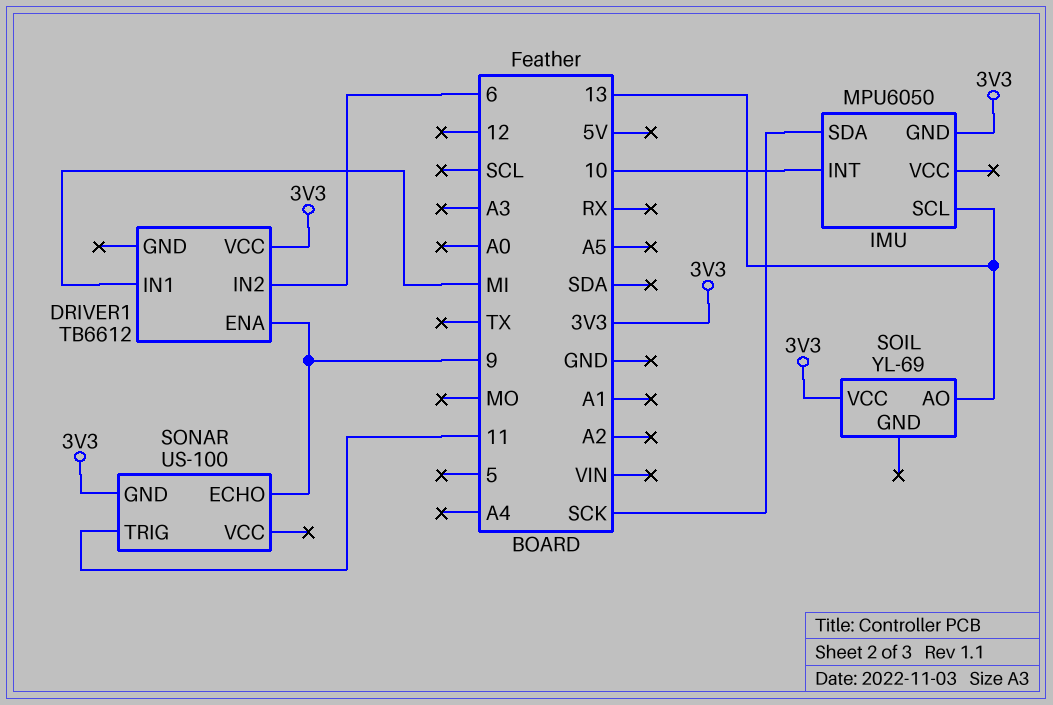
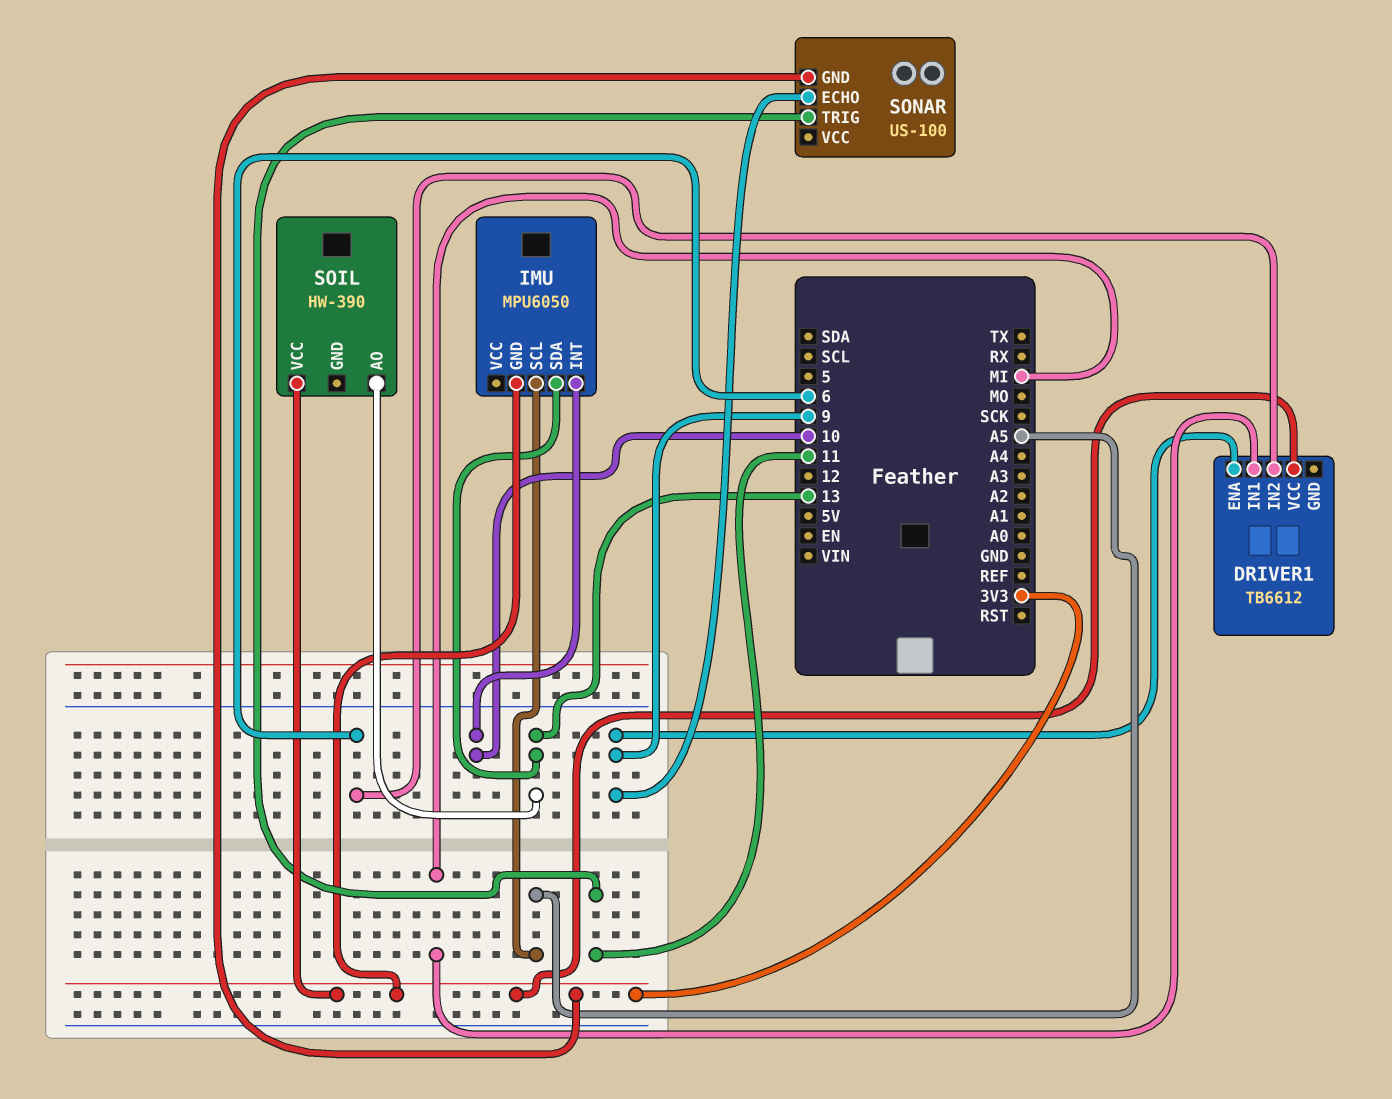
IMU pin SCL: 13 -> A5
IMU pin SDA: SCK -> 13
SOIL: YL-69 -> HW-390

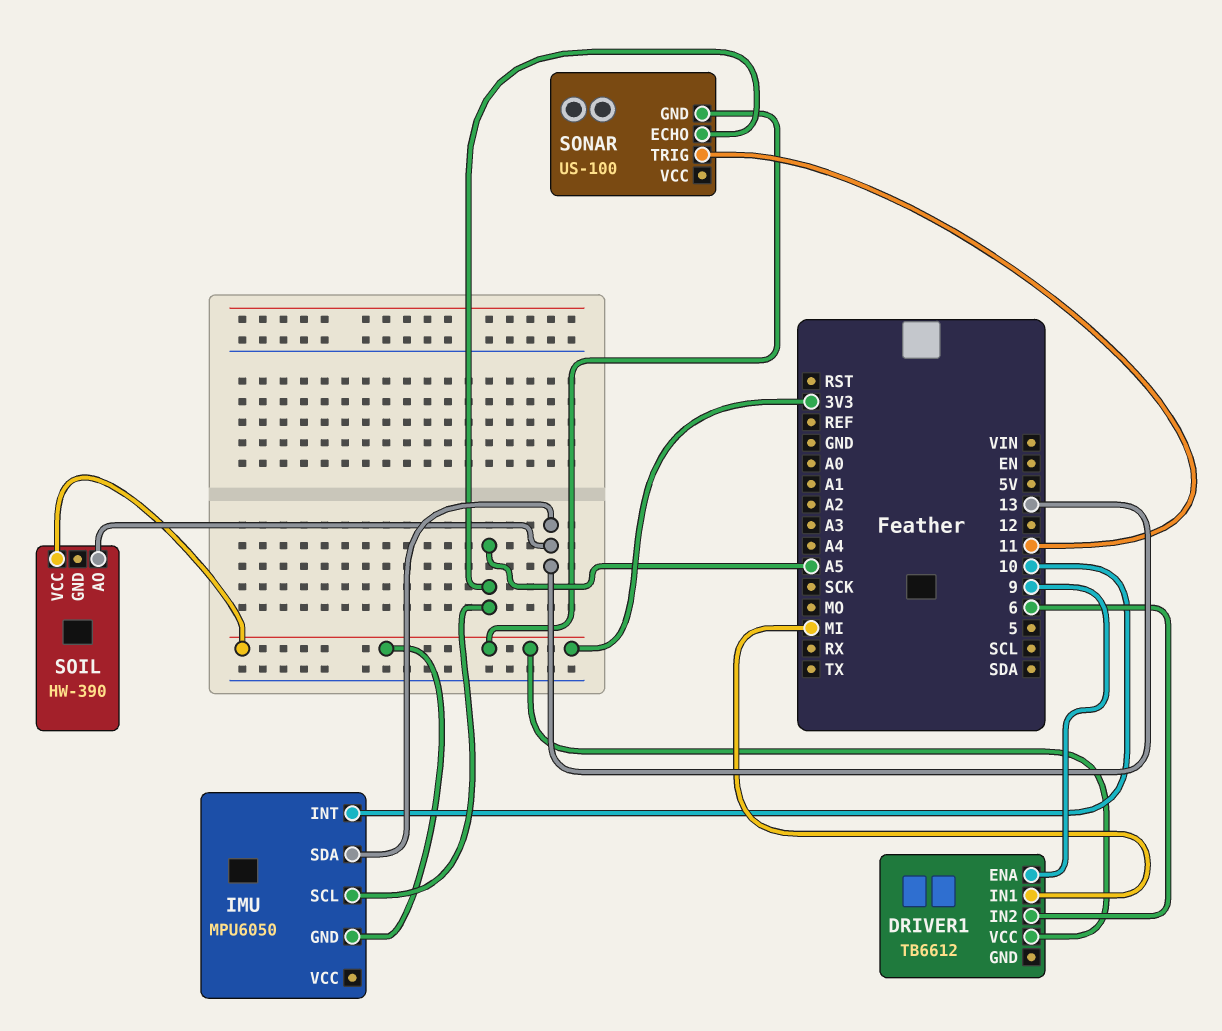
SONAR pin ECHO: 9 -> A5

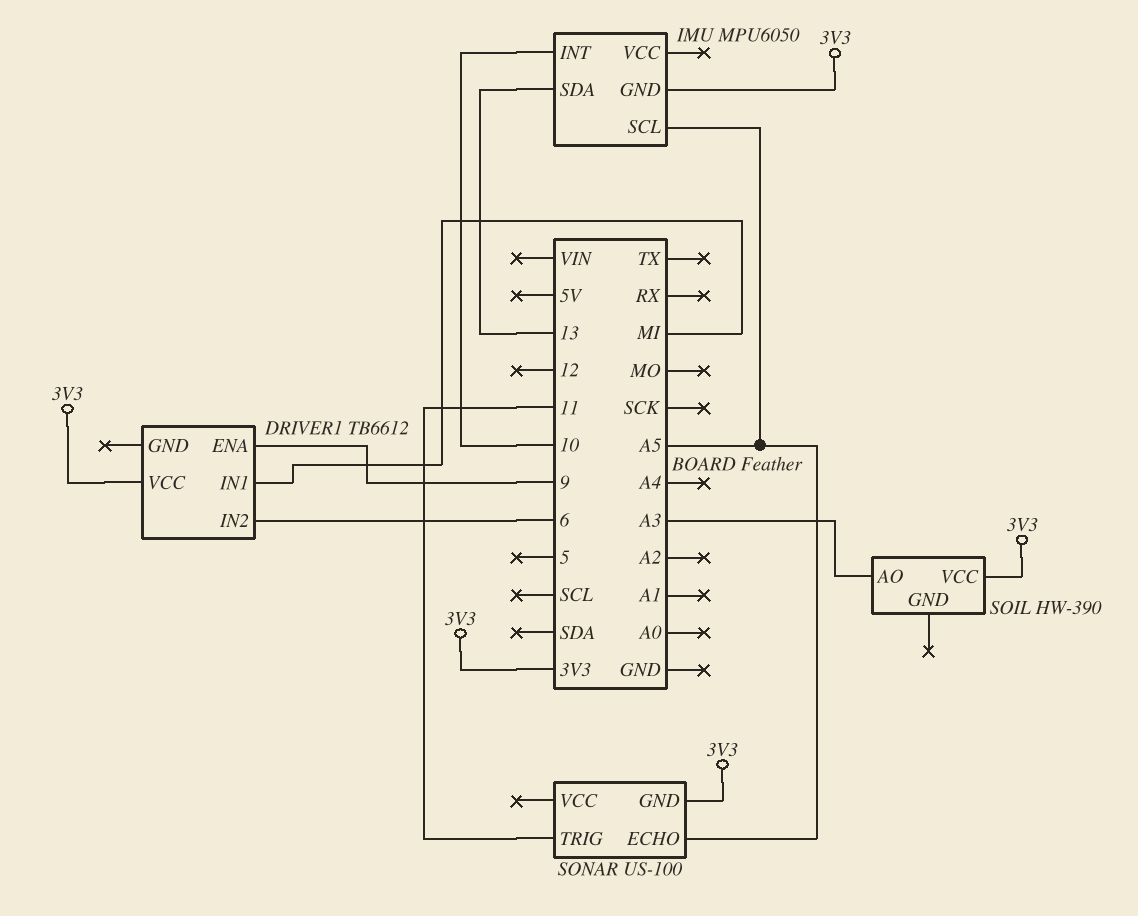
SOIL pin AO: 13 -> A3

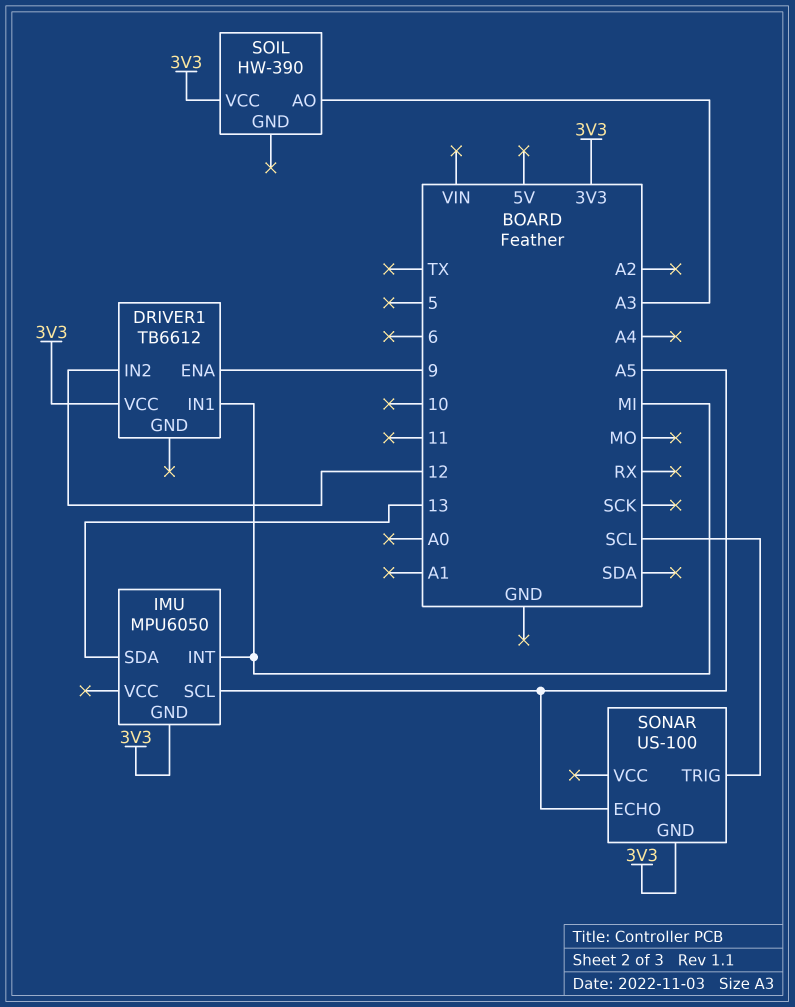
DRIVER1 pin IN2: 6 -> 12
IMU pin INT: 10 -> MI
SONAR pin TRIG: 11 -> SCL

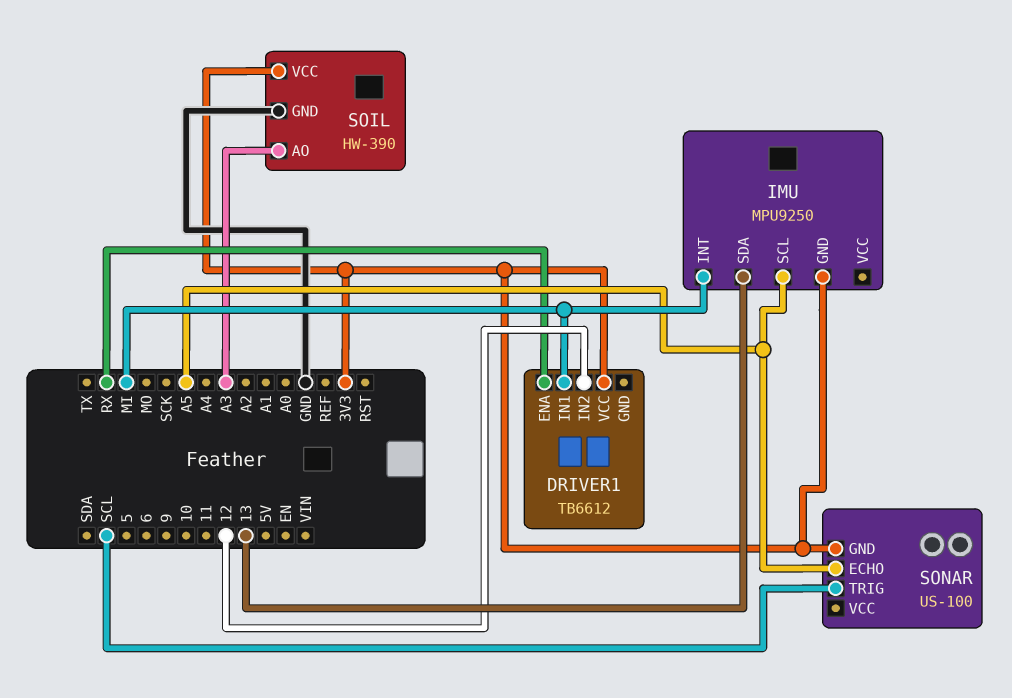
DRIVER1 pin ENA: 9 -> RX
IMU: MPU6050 -> MPU9250
SOIL pin GND: none -> GND

